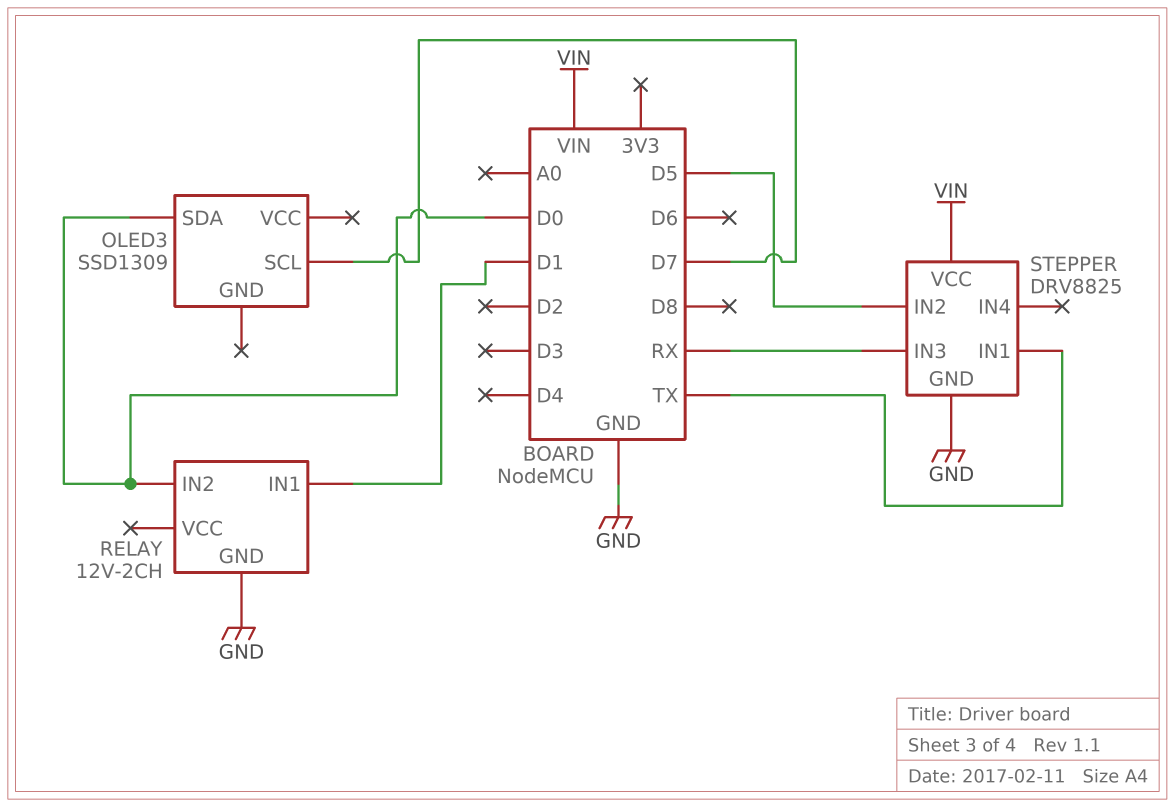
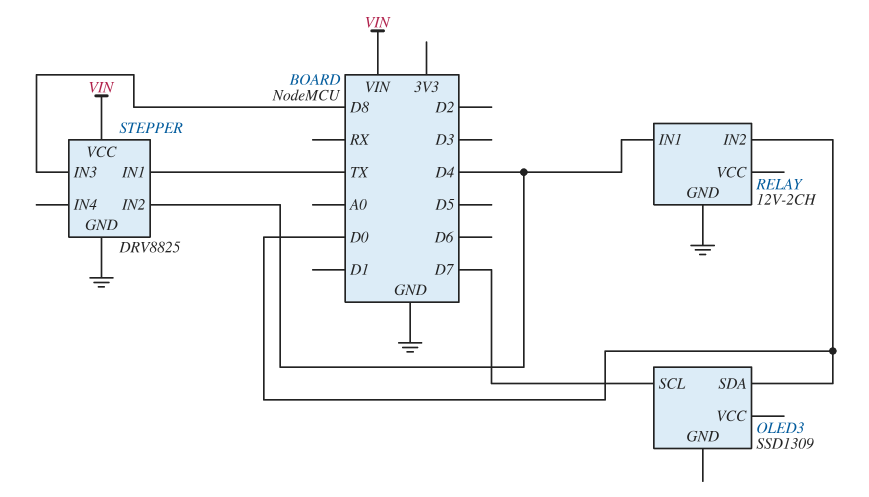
RELAY pin IN1: D1 -> D4
STEPPER pin IN2: D5 -> D4
STEPPER pin IN3: RX -> D8

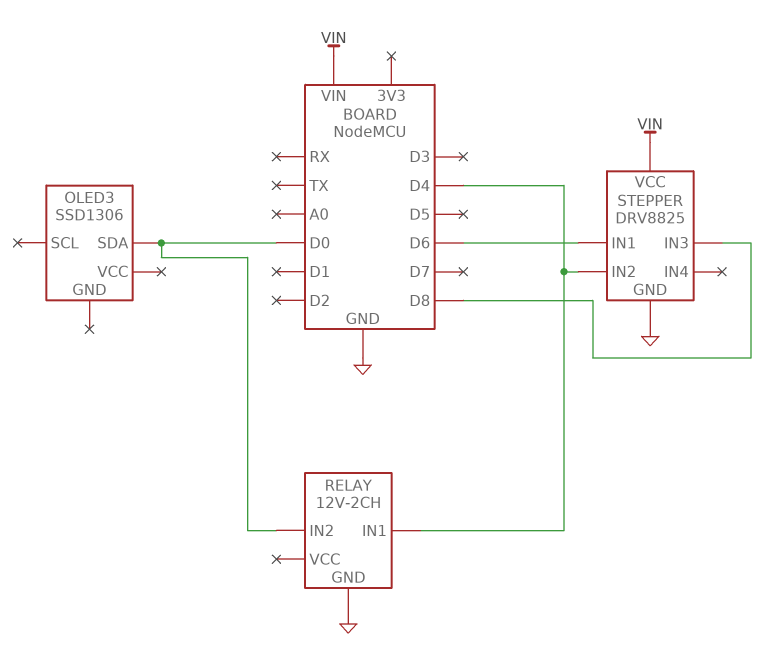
OLED3: SSD1309 -> SSD1306
OLED3 pin SCL: D7 -> none
STEPPER pin IN1: TX -> D6

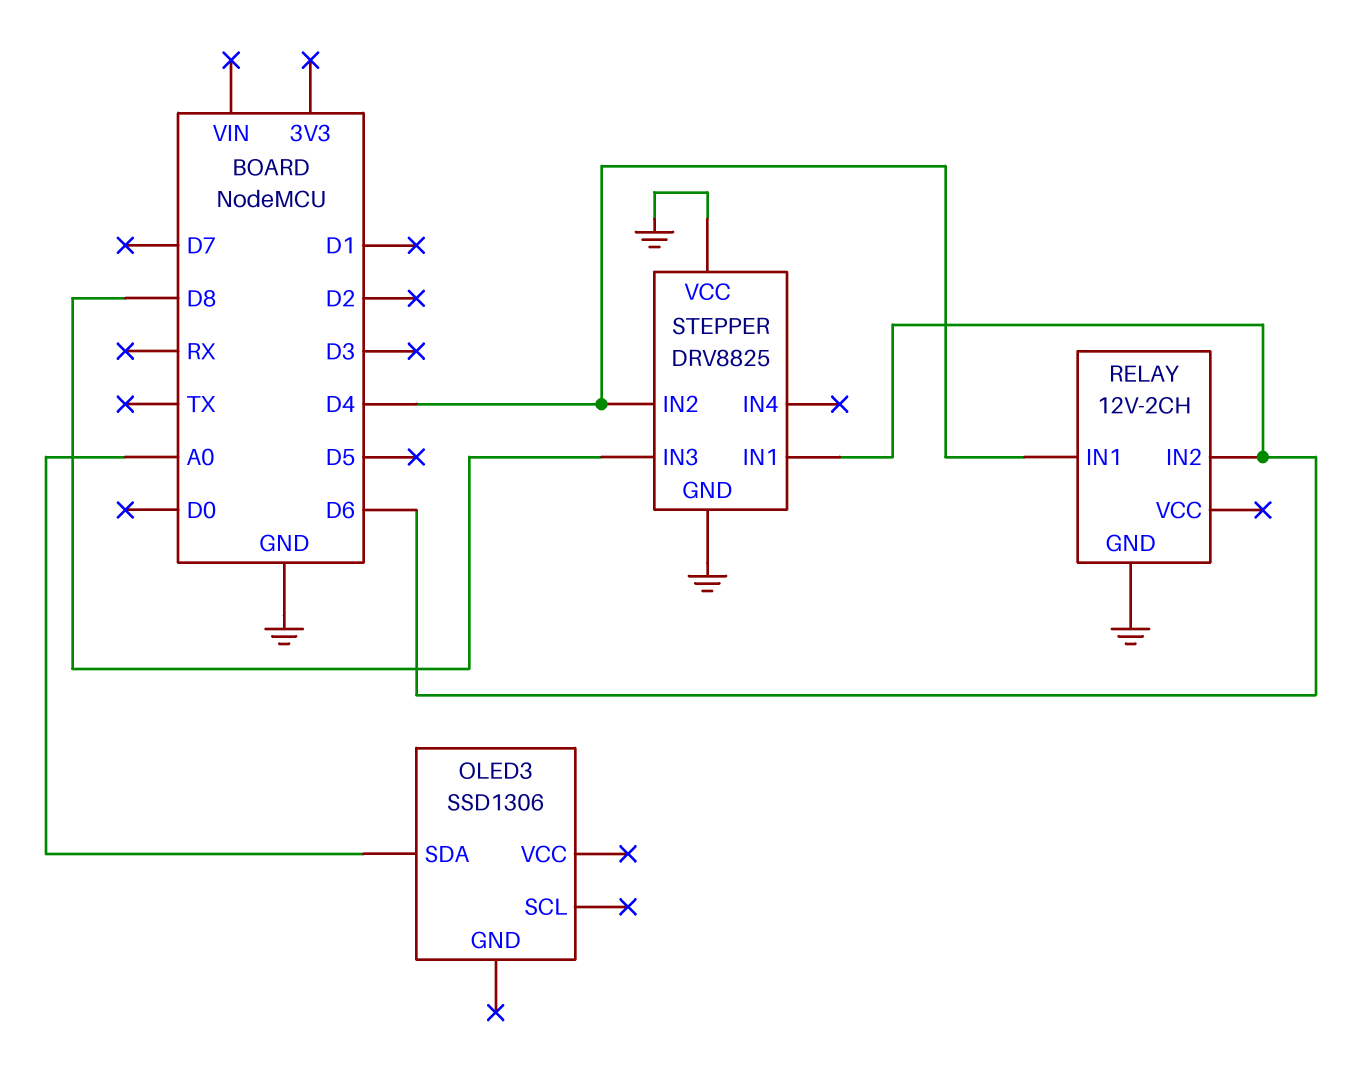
OLED3 pin SDA: D0 -> A0
RELAY pin IN2: D0 -> D6
STEPPER pin VCC: VIN -> GND

